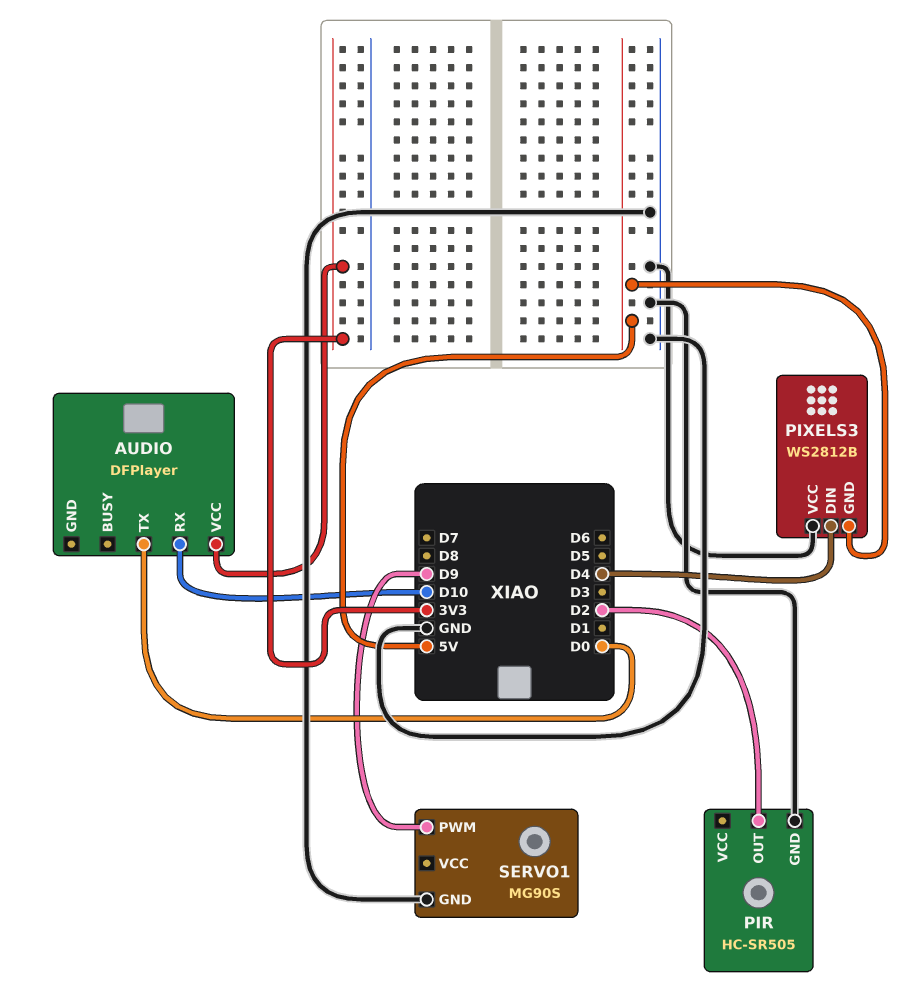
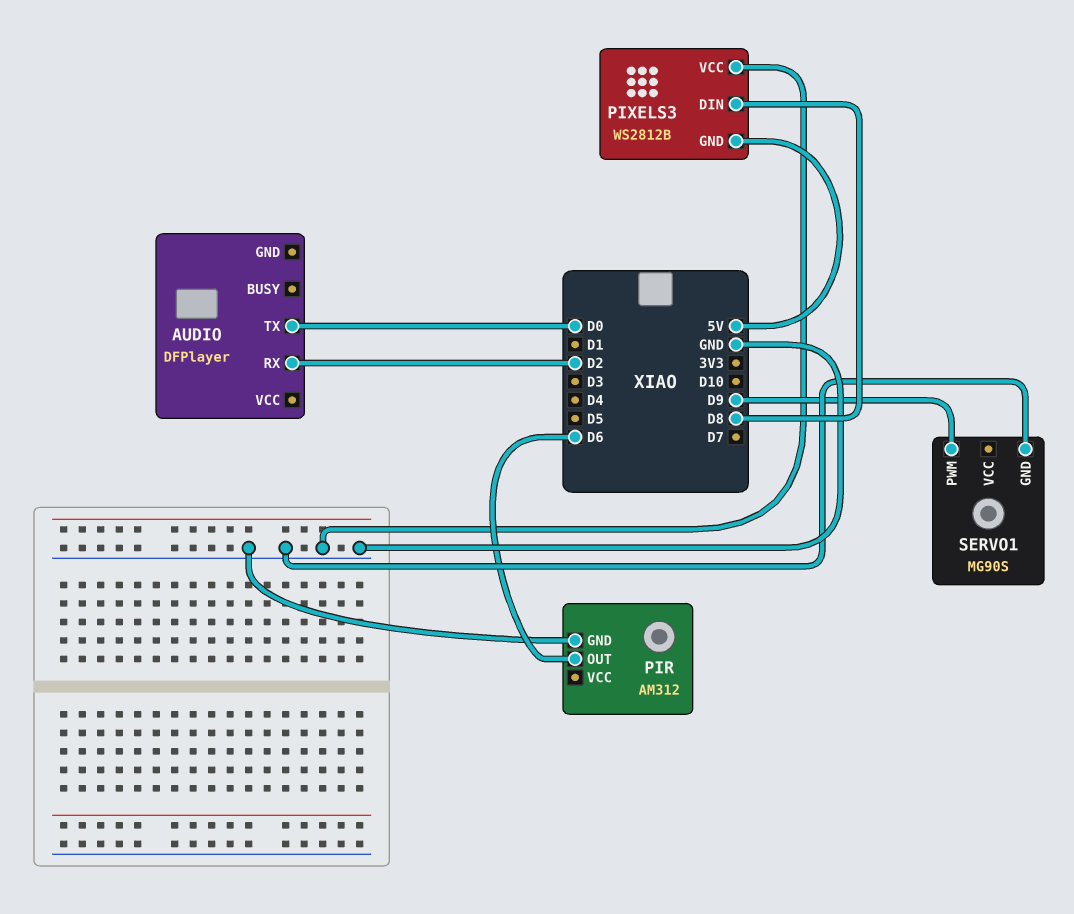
AUDIO pin RX: D10 -> D2
AUDIO pin VCC: 3V3 -> none
PIR: HC-SR505 -> AM312
PIR pin OUT: D2 -> D6
PIXELS3 pin DIN: D4 -> D8

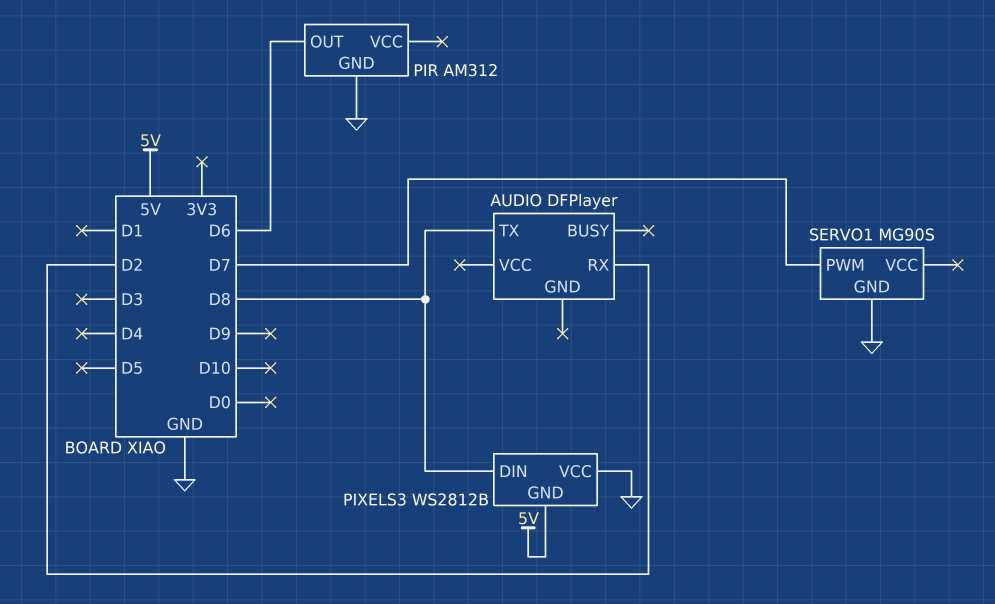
AUDIO pin TX: D0 -> D8
SERVO1 pin PWM: D9 -> D7

